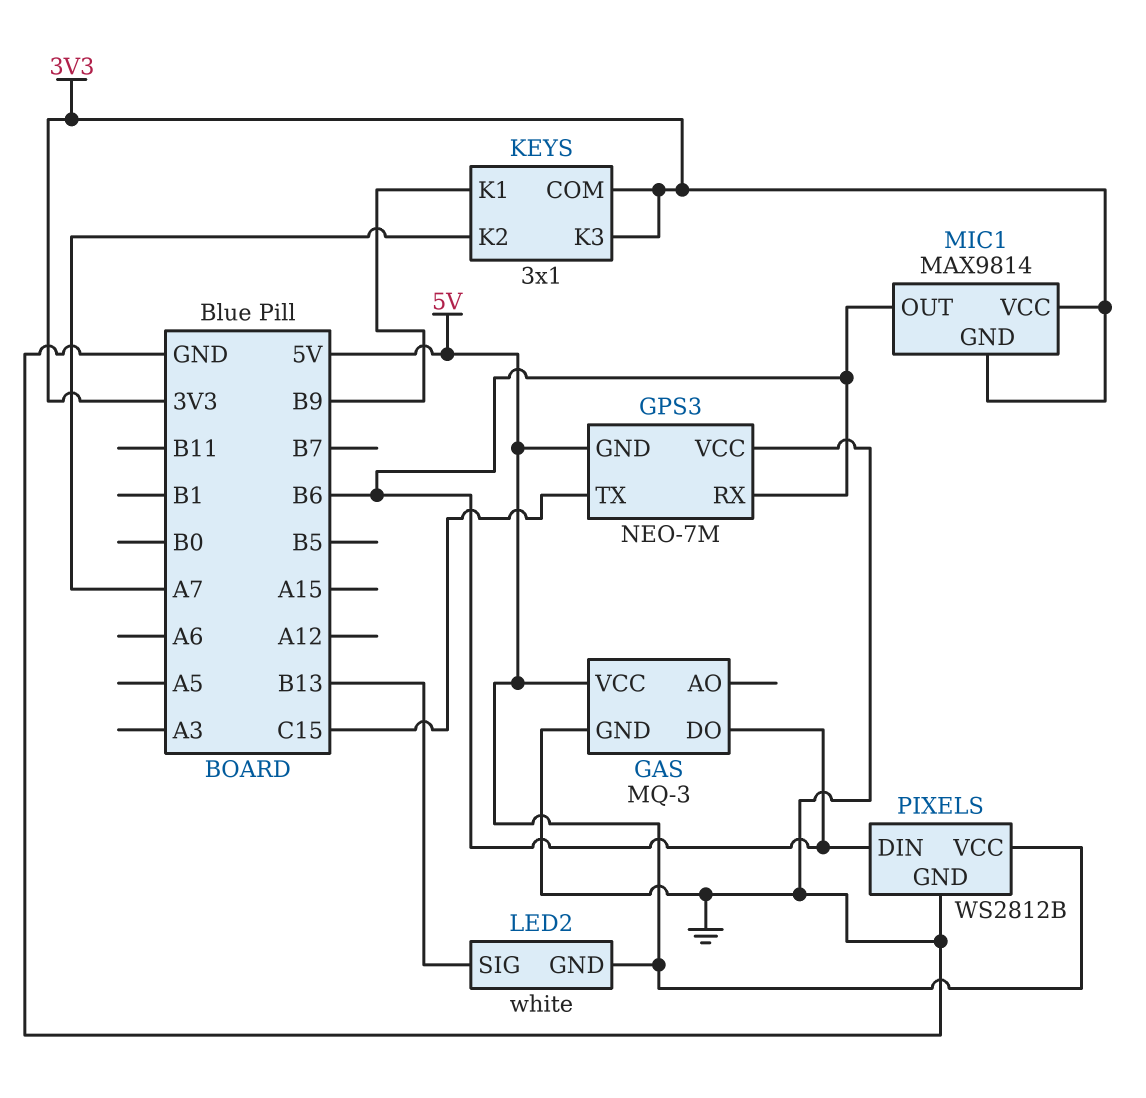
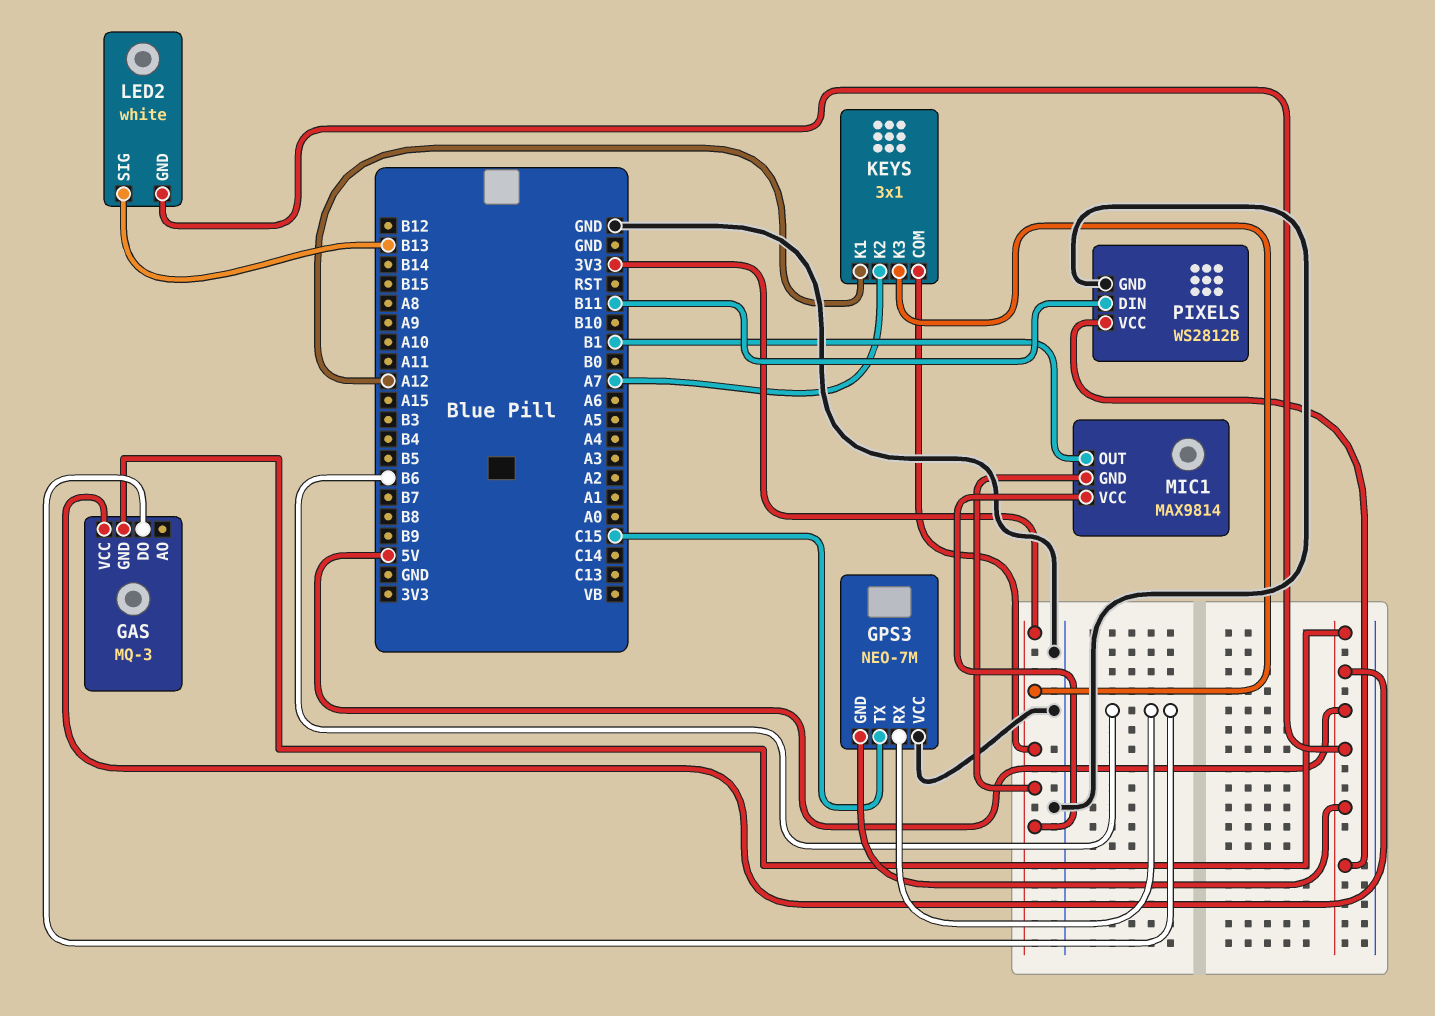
GAS pin GND: GND -> 5V
KEYS pin K1: B9 -> A12
MIC1 pin OUT: B6 -> B1
PIXELS pin DIN: B6 -> B11

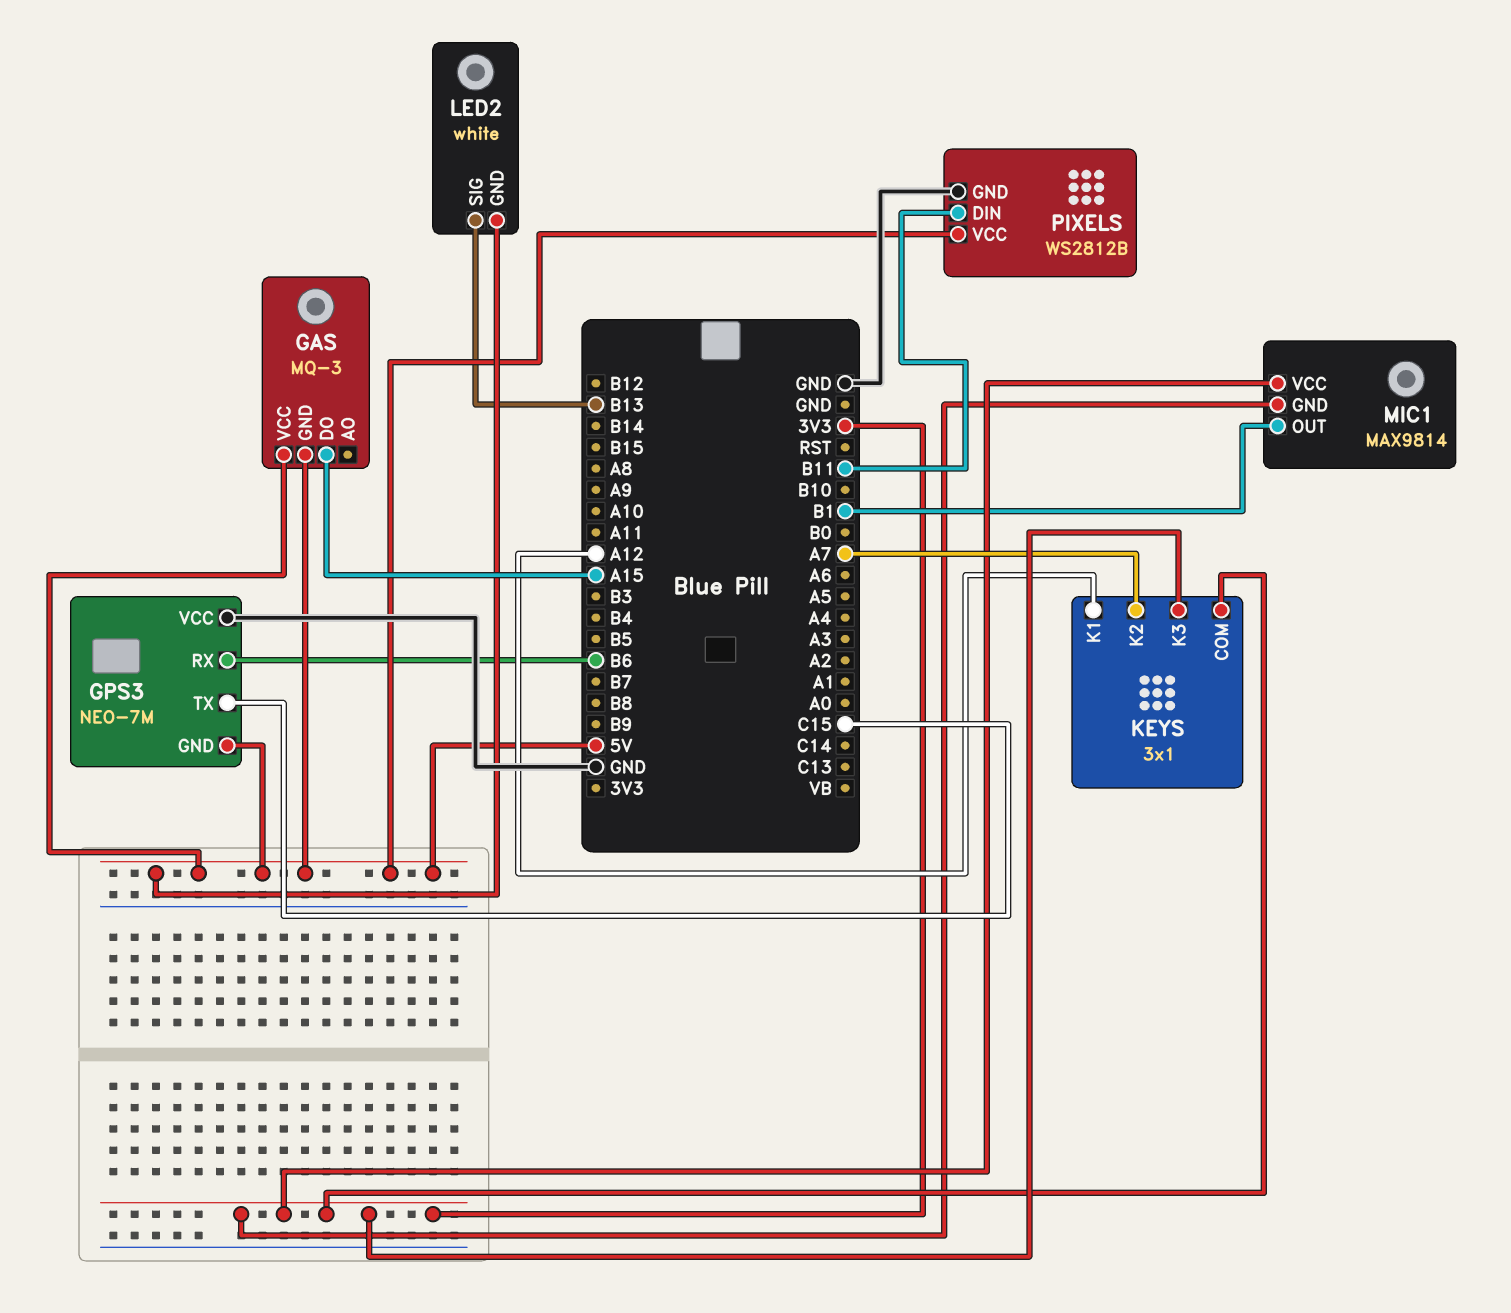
GAS pin DO: B6 -> A15

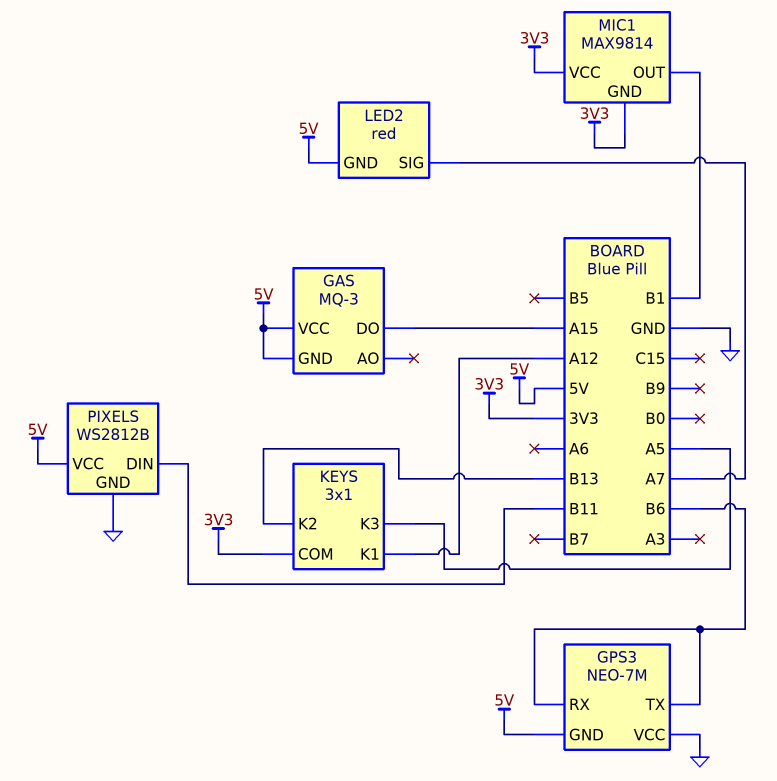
GPS3 pin TX: C15 -> B6
KEYS pin K2: A7 -> B13
KEYS pin K3: 3V3 -> A5
LED2: white -> red
LED2 pin SIG: B13 -> A7

